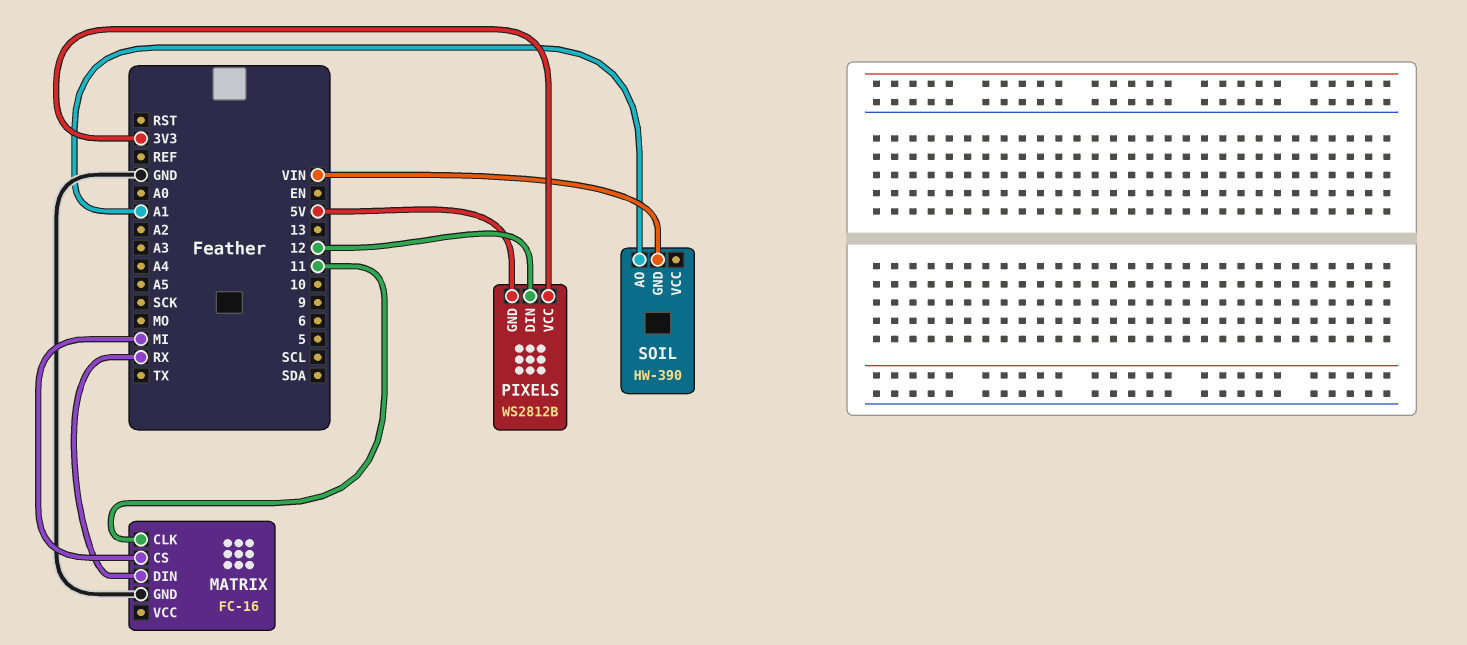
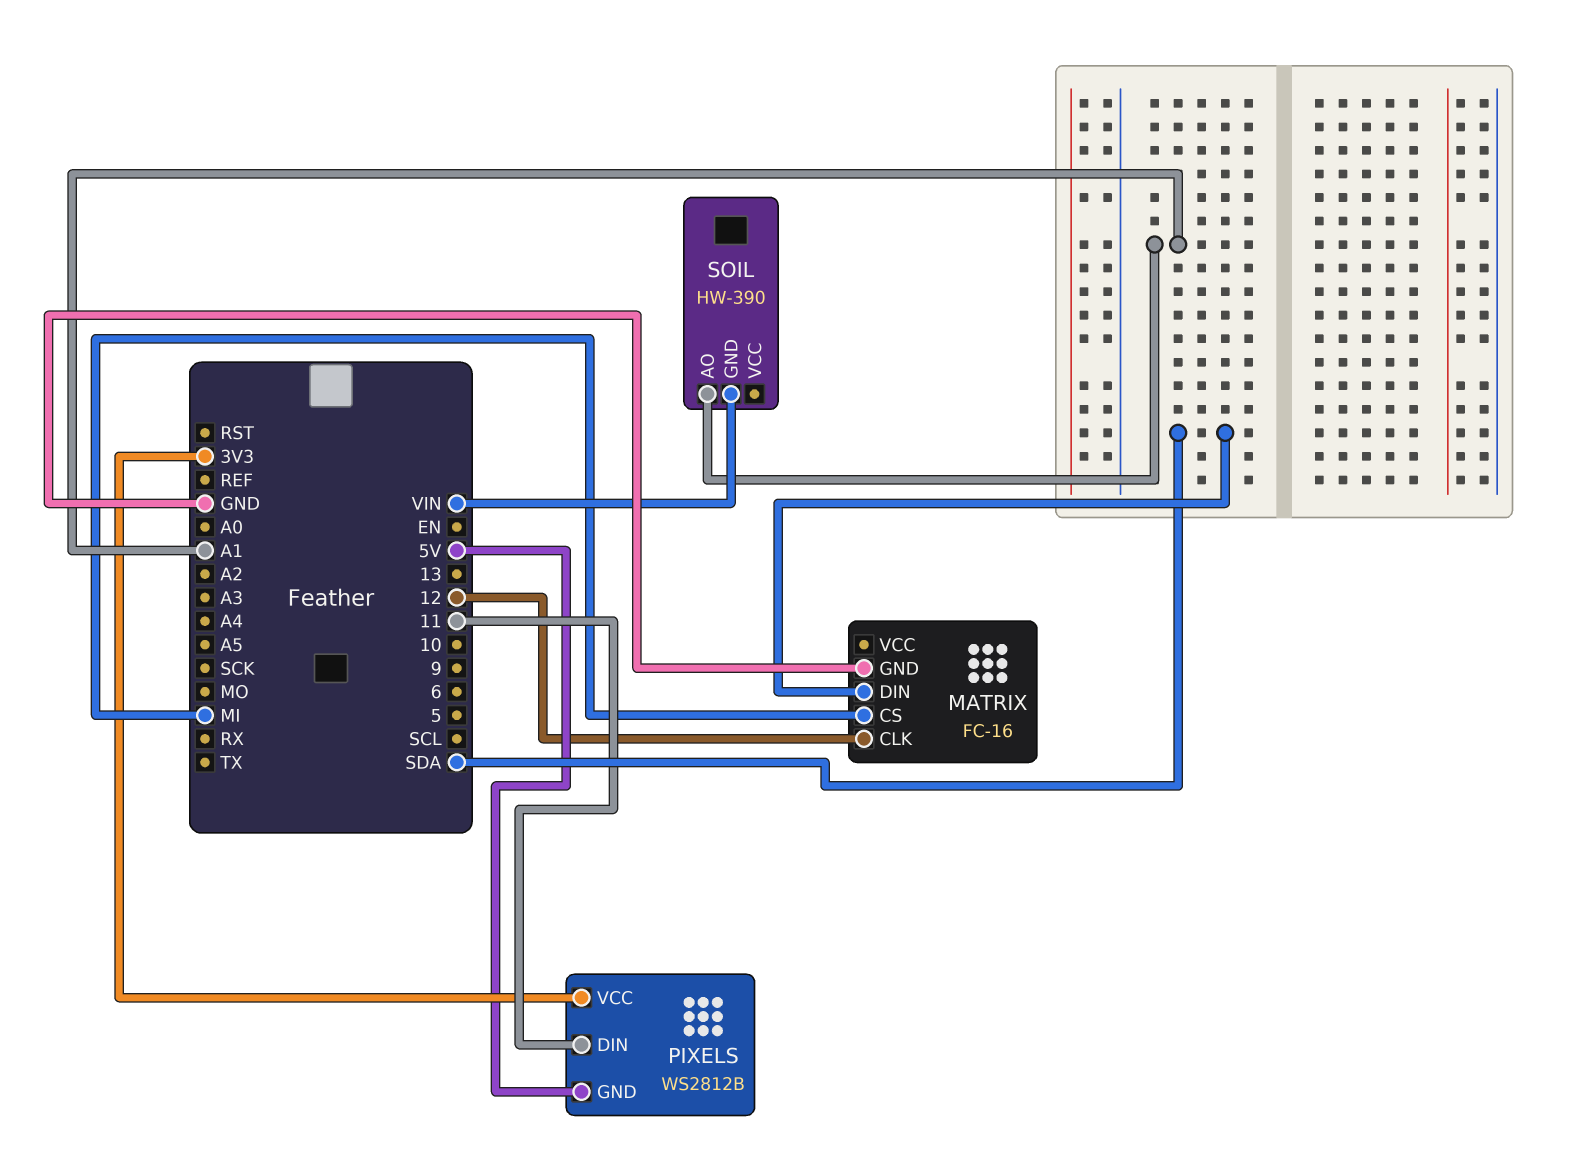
MATRIX pin CLK: 11 -> 12
MATRIX pin DIN: RX -> SDA
PIXELS pin DIN: 12 -> 11

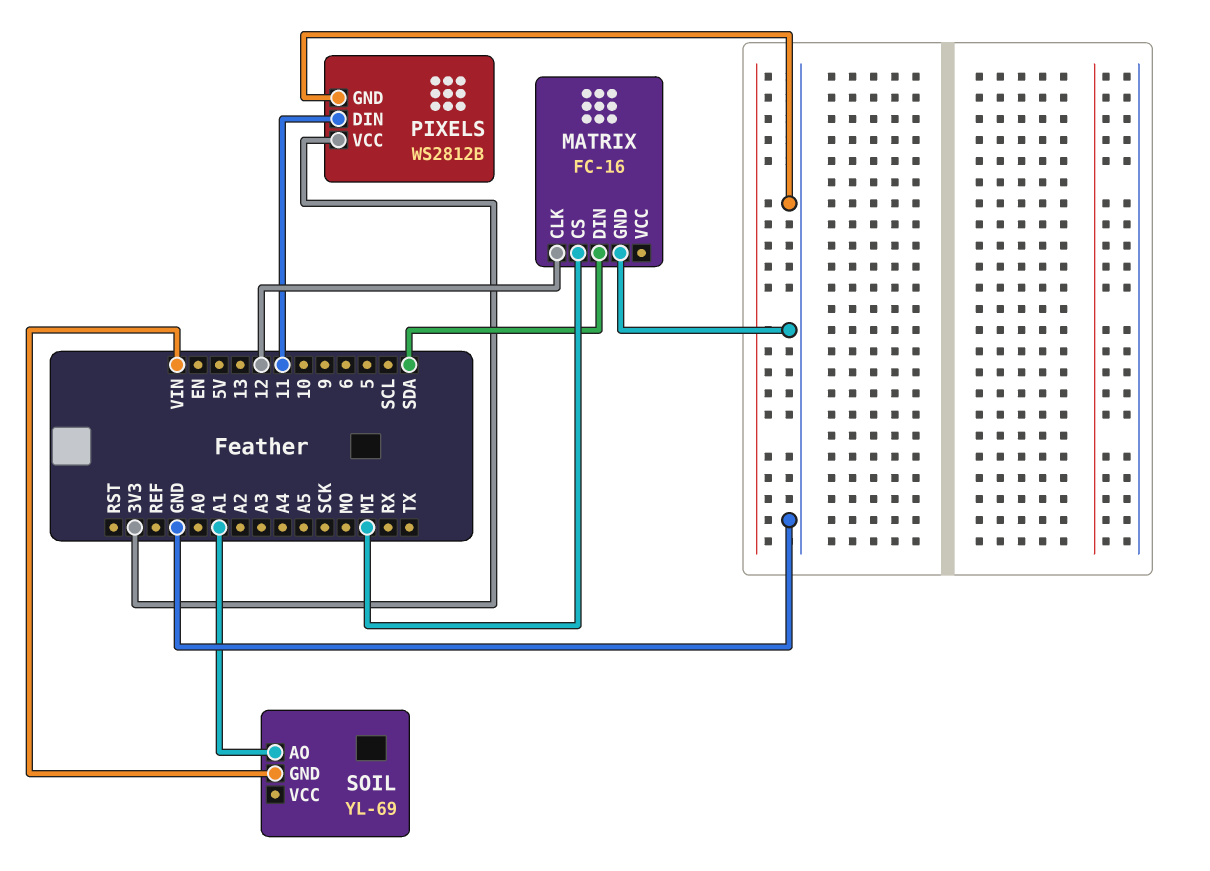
PIXELS pin GND: 5V -> GND
SOIL: HW-390 -> YL-69

